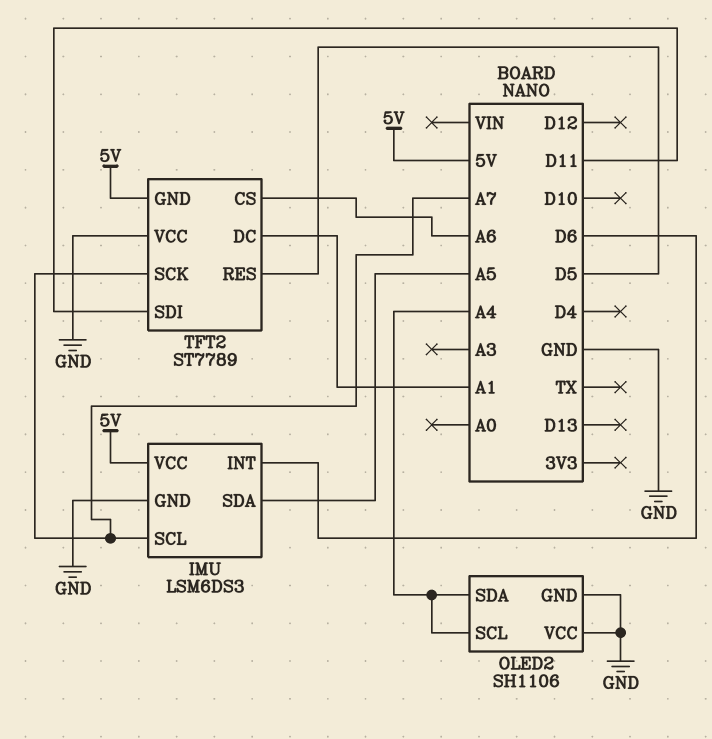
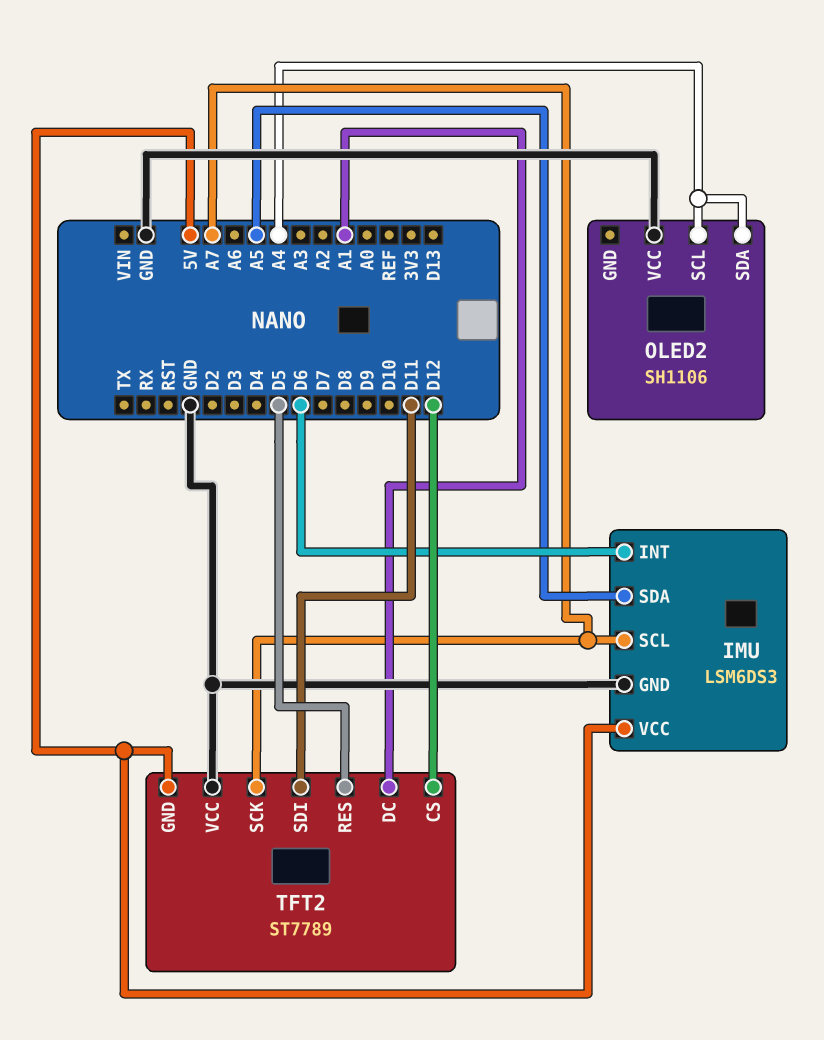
OLED2 pin GND: GND -> none
TFT2 pin CS: A6 -> D12

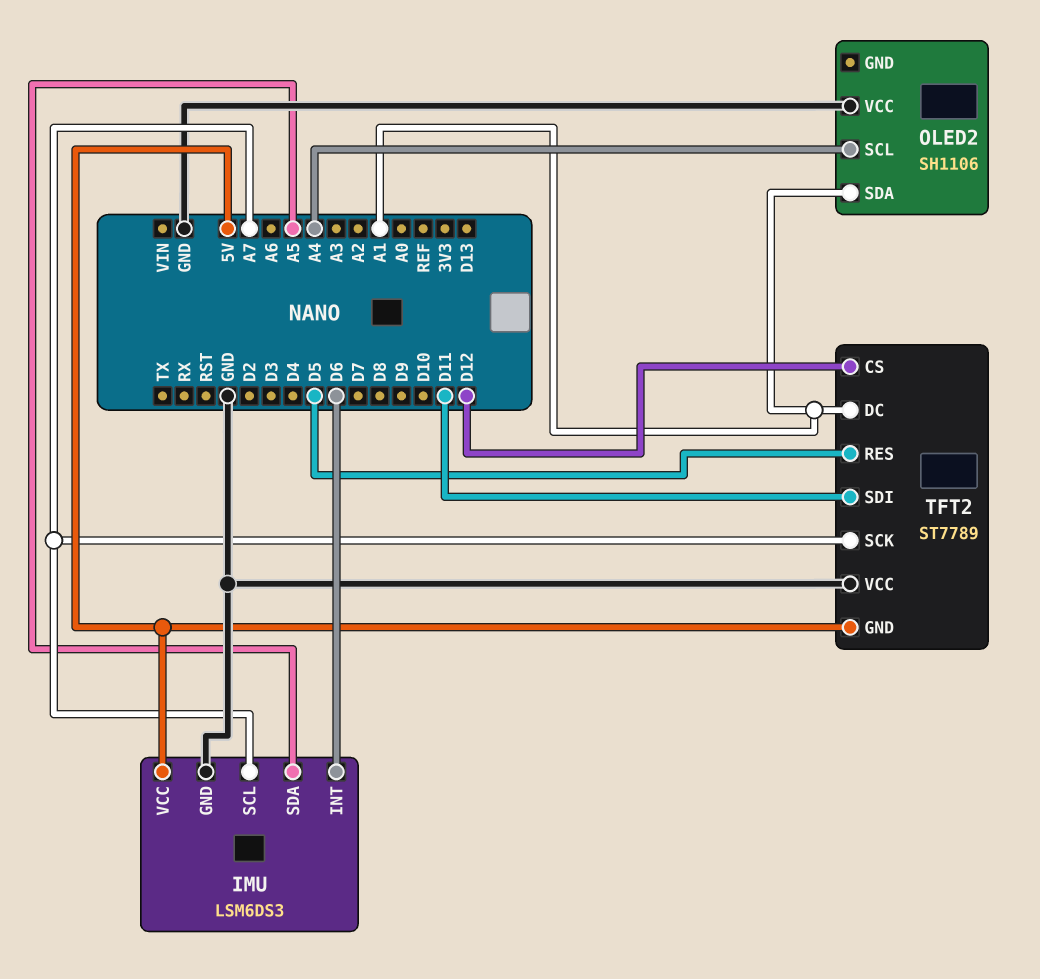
OLED2 pin SDA: A4 -> A1

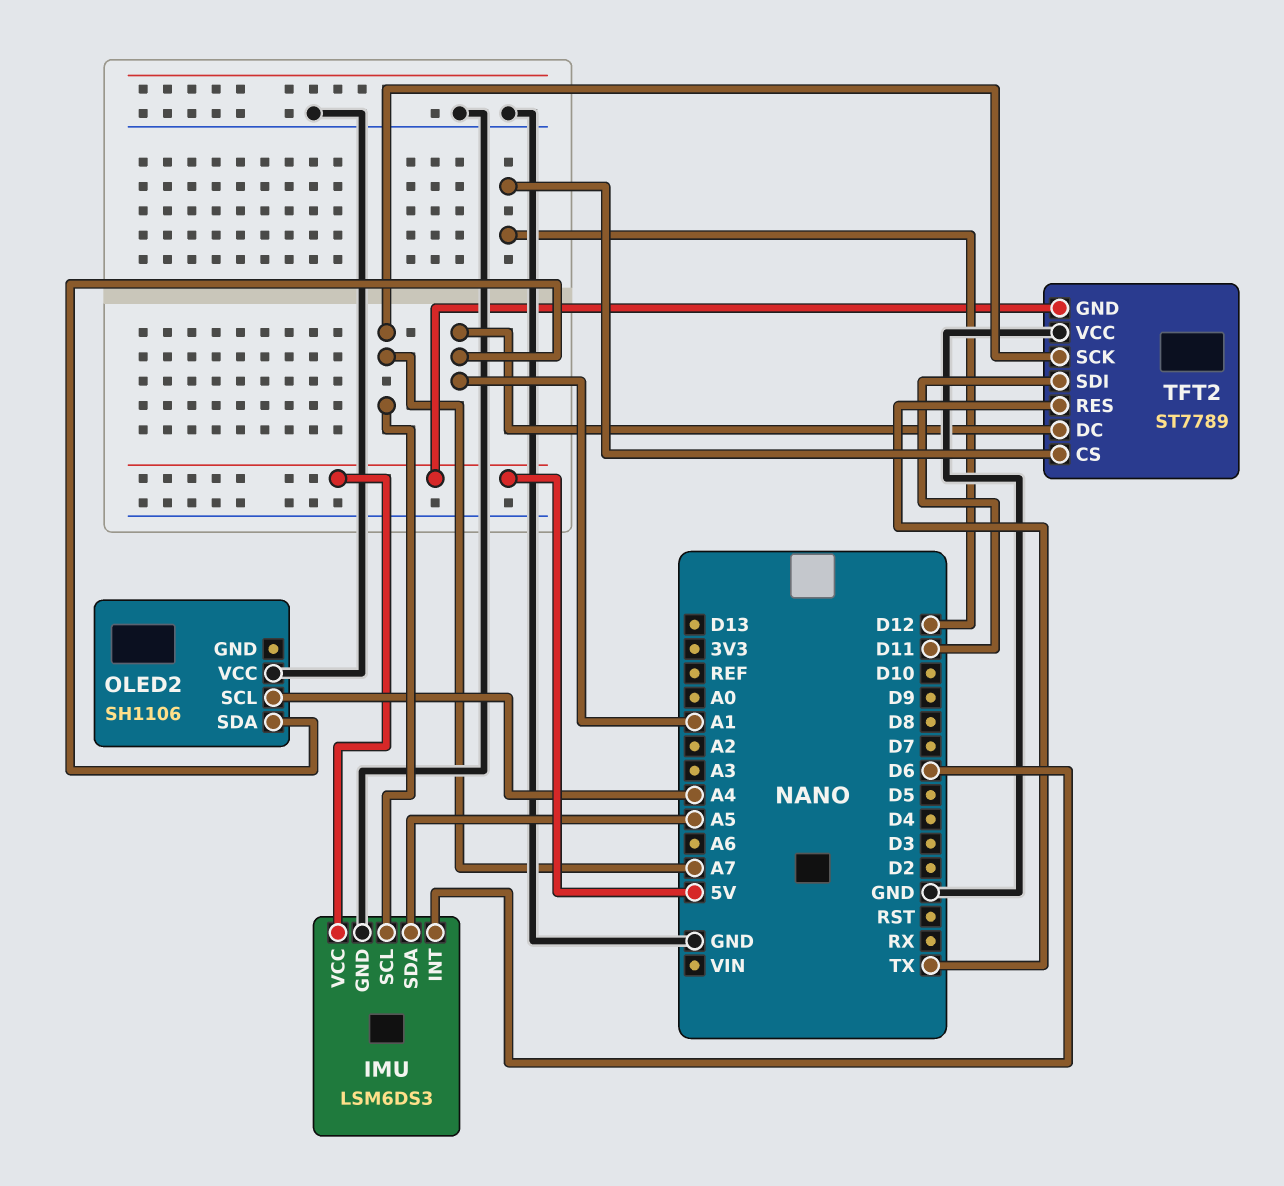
TFT2 pin RES: D5 -> TX

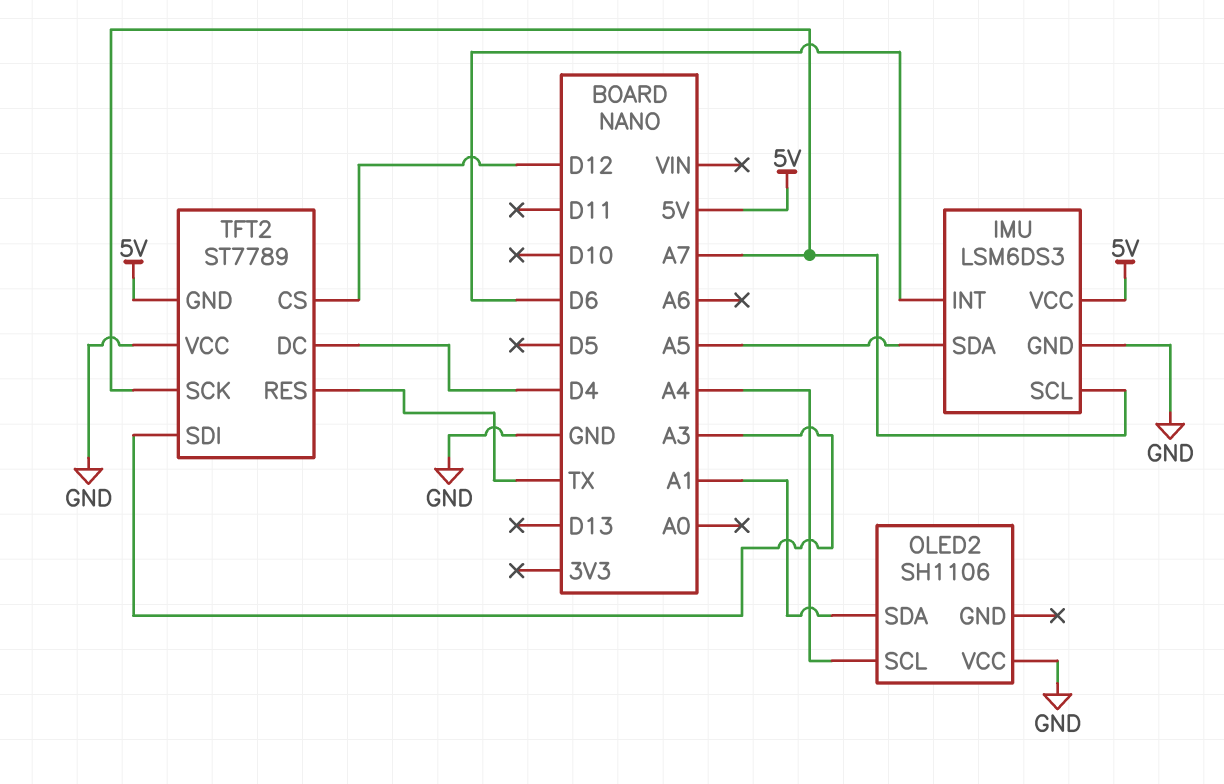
TFT2 pin DC: A1 -> D4
TFT2 pin SDI: D11 -> A3

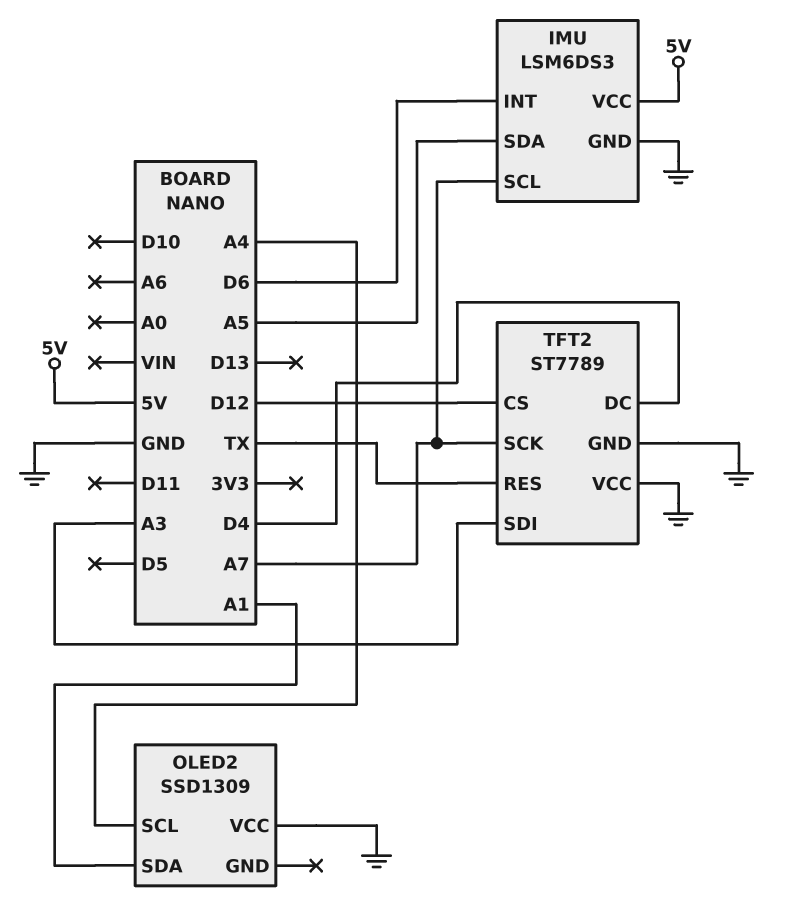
OLED2: SH1106 -> SSD1309
TFT2 pin GND: 5V -> GND

